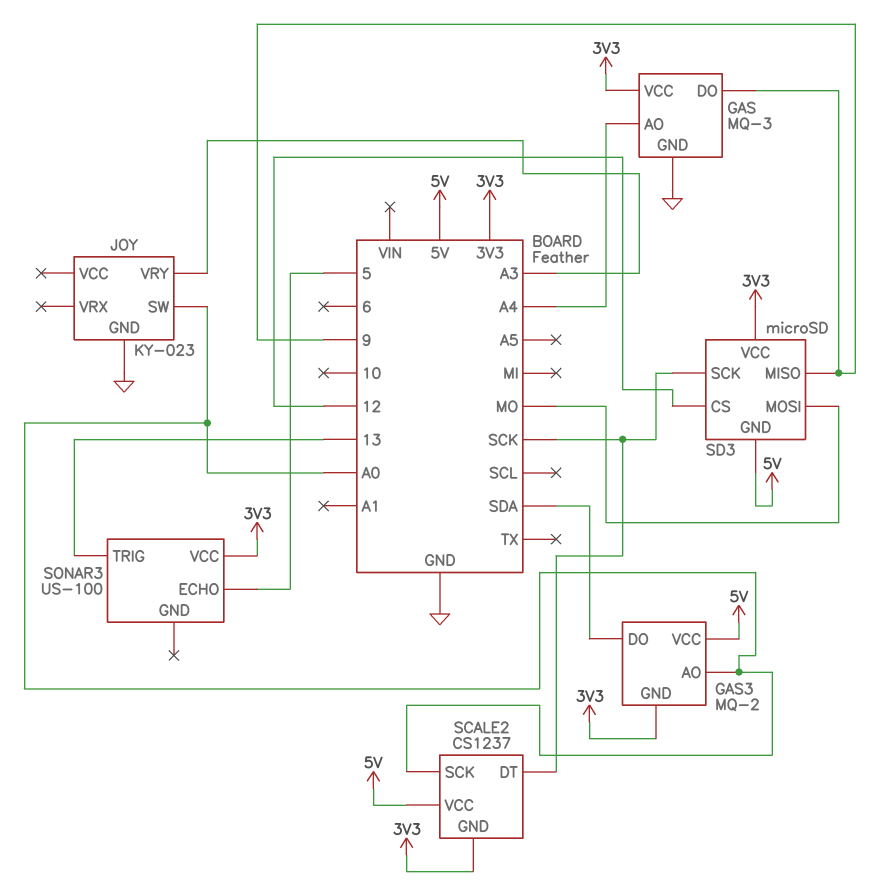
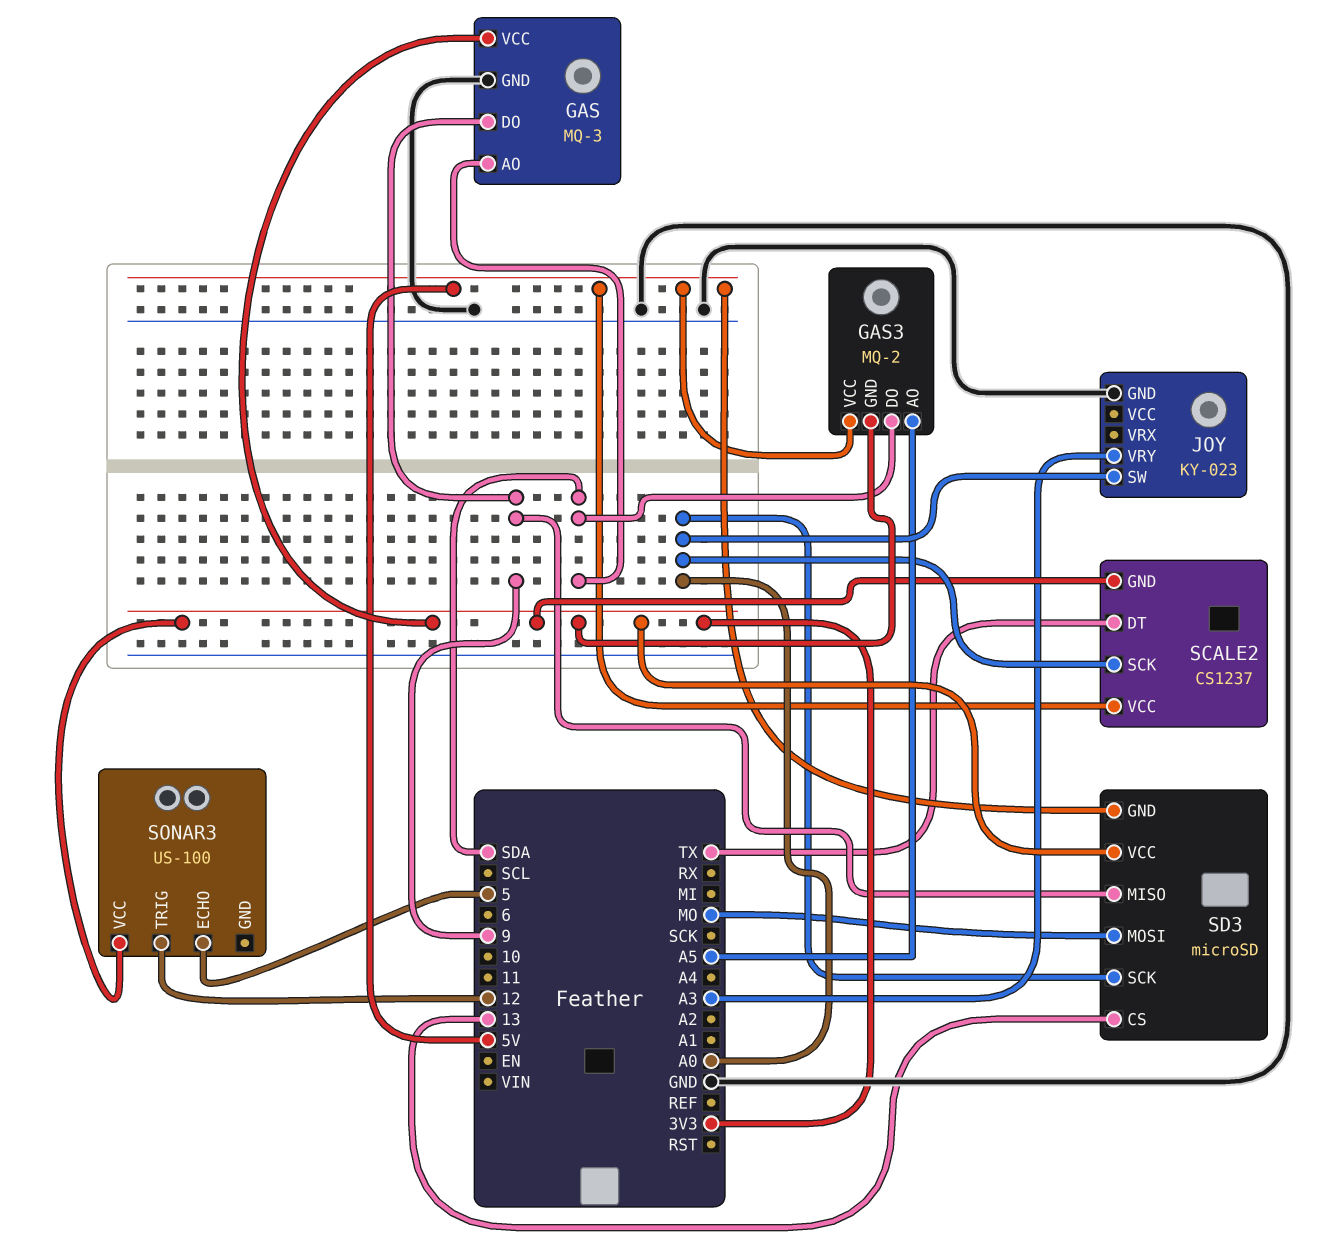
GAS pin AO: A4 -> SDA
GAS3 pin AO: A0 -> A5
SCALE2 pin DT: SCK -> TX
SD3 pin CS: 12 -> 13
SD3 pin SCK: SCK -> A0
SONAR3 pin TRIG: 13 -> 12

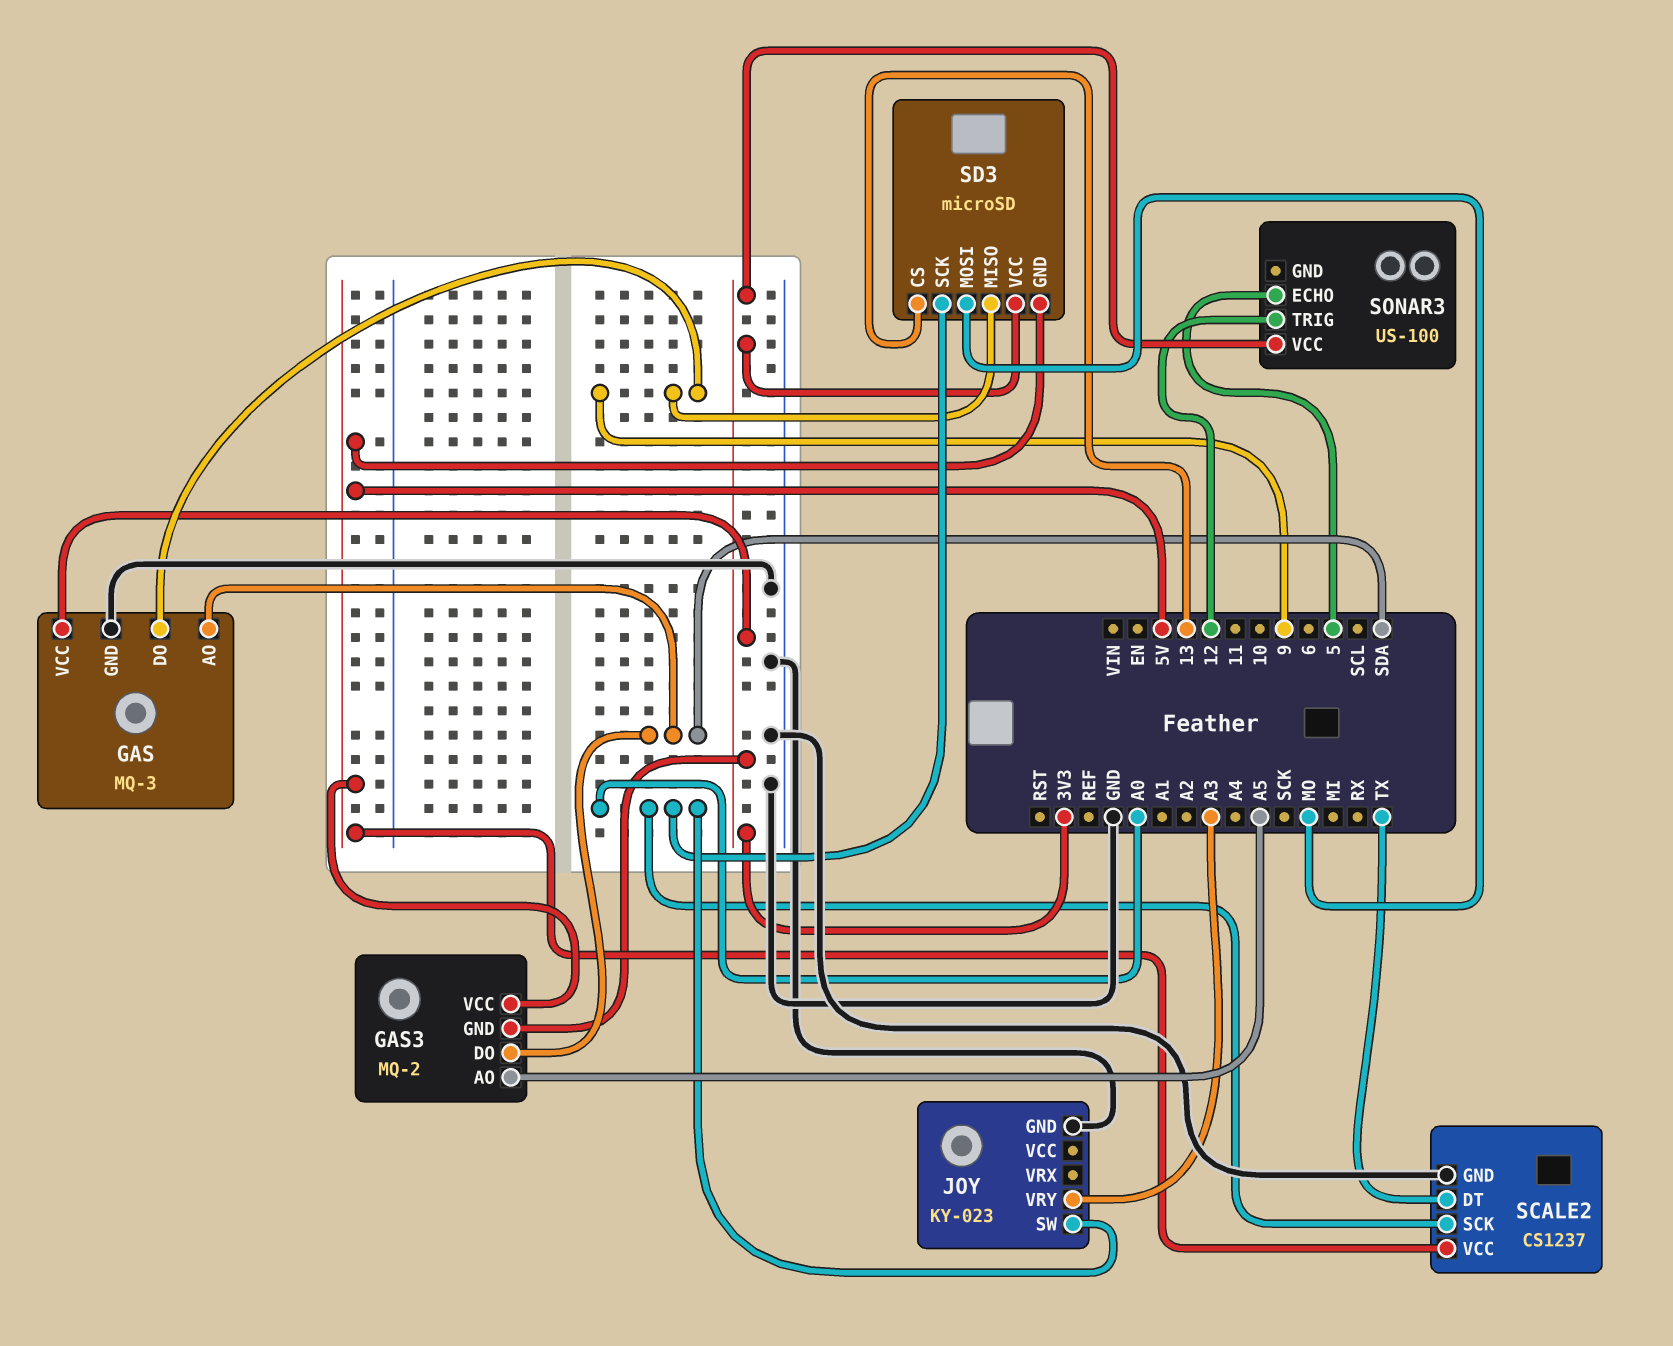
SCALE2 pin GND: 3V3 -> GND

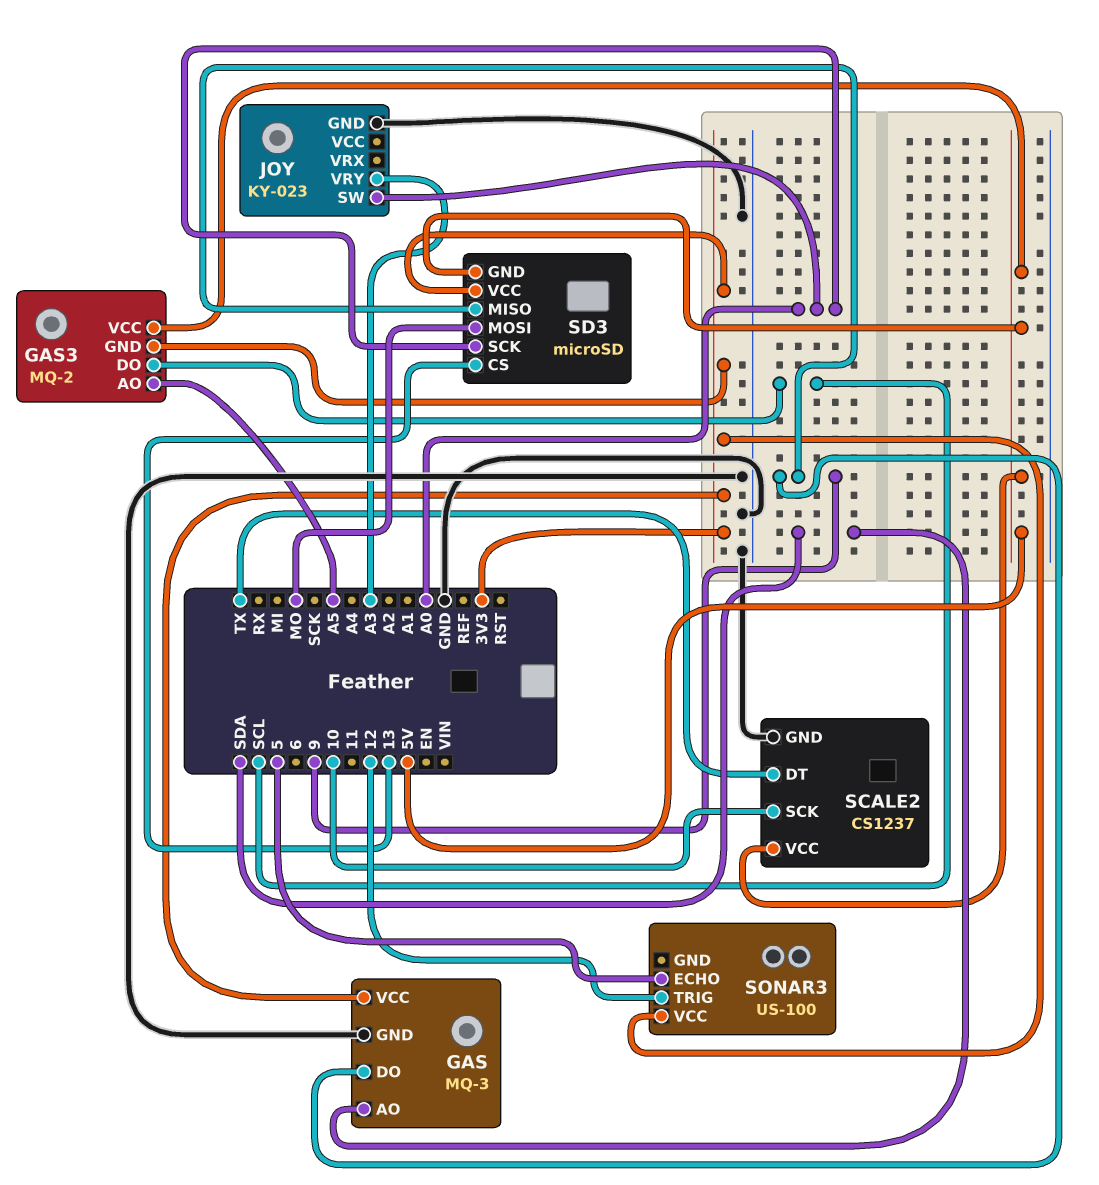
GAS3 pin DO: SDA -> SCL
SCALE2 pin SCK: A0 -> 10

